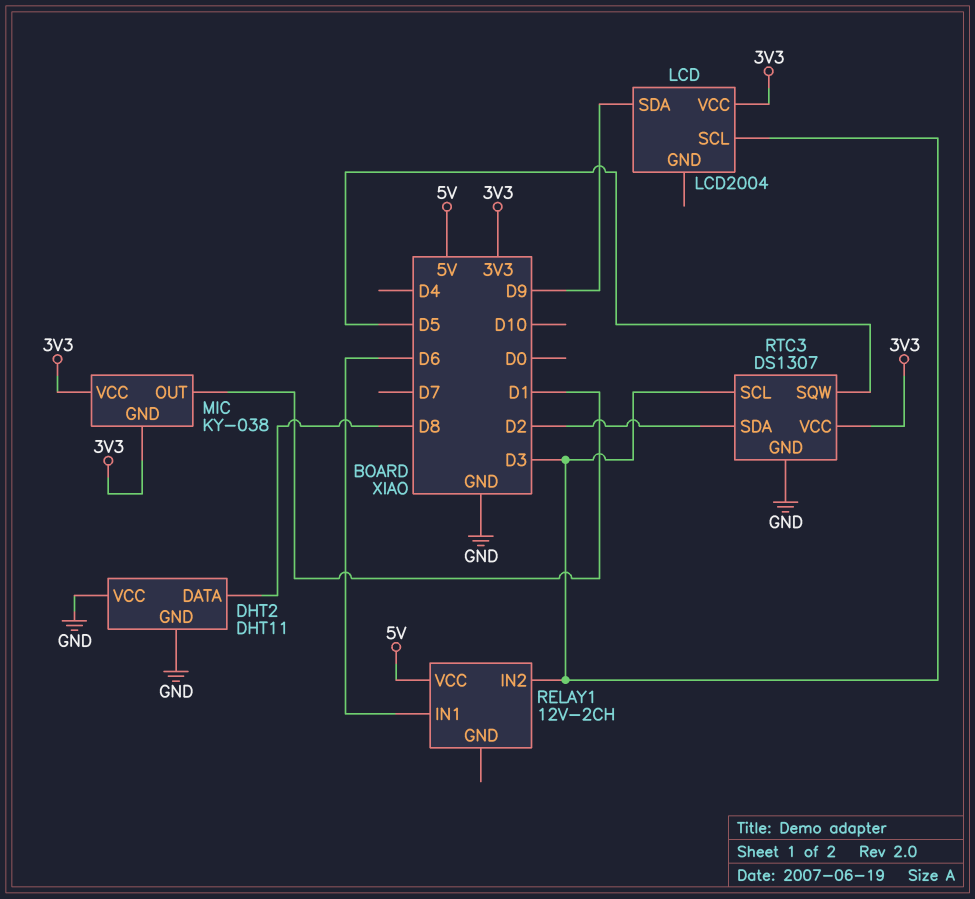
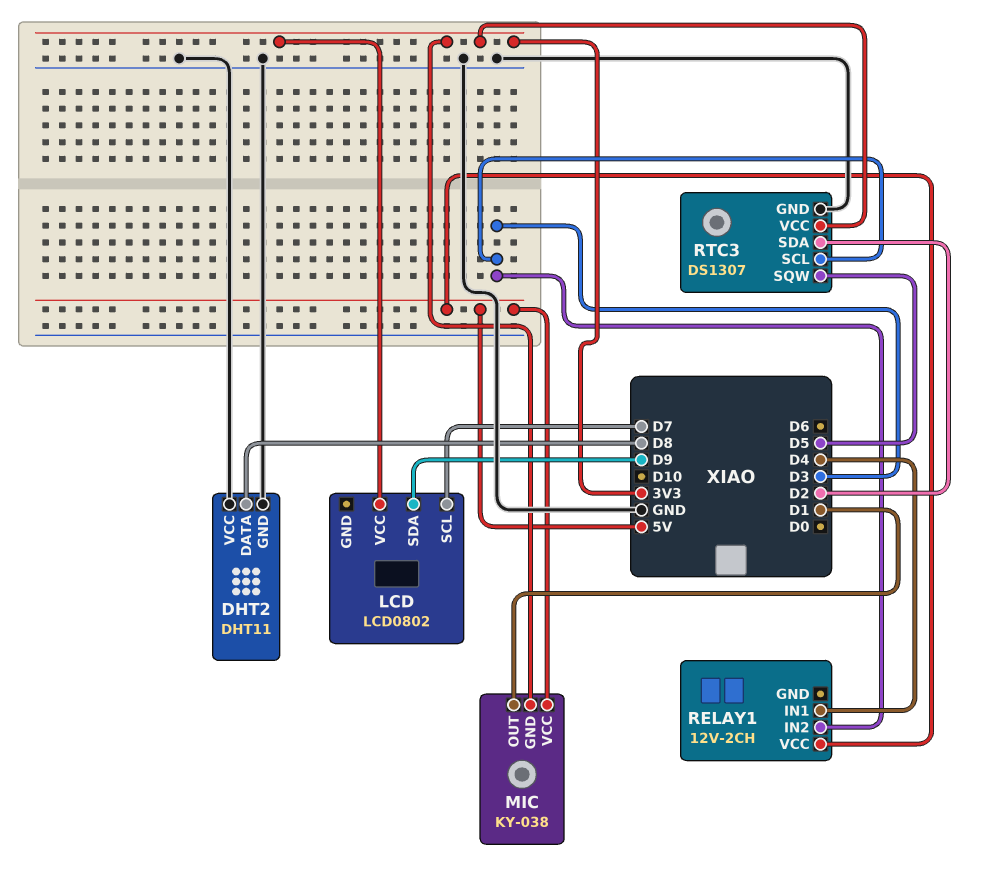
LCD: LCD2004 -> LCD0802
LCD pin SCL: D3 -> D7
MIC pin VCC: 3V3 -> 5V
RELAY1 pin IN1: D6 -> D4

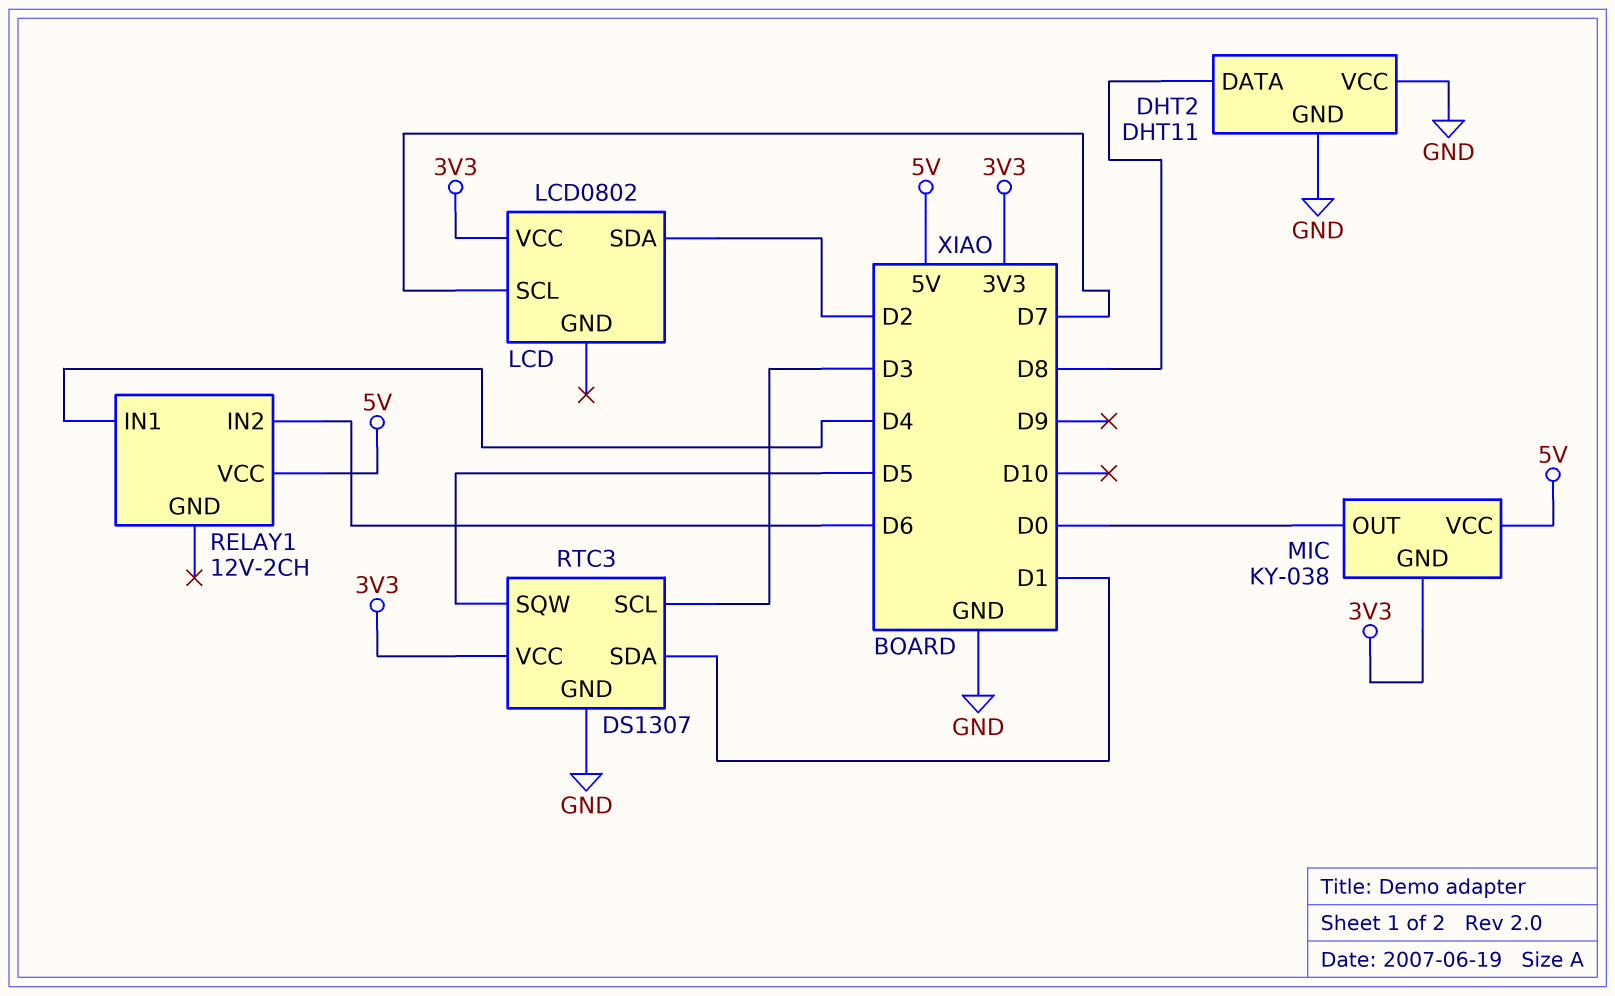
LCD pin SDA: D9 -> D2
MIC pin OUT: D1 -> D0
RELAY1 pin IN2: D3 -> D6
RTC3 pin SDA: D2 -> D1

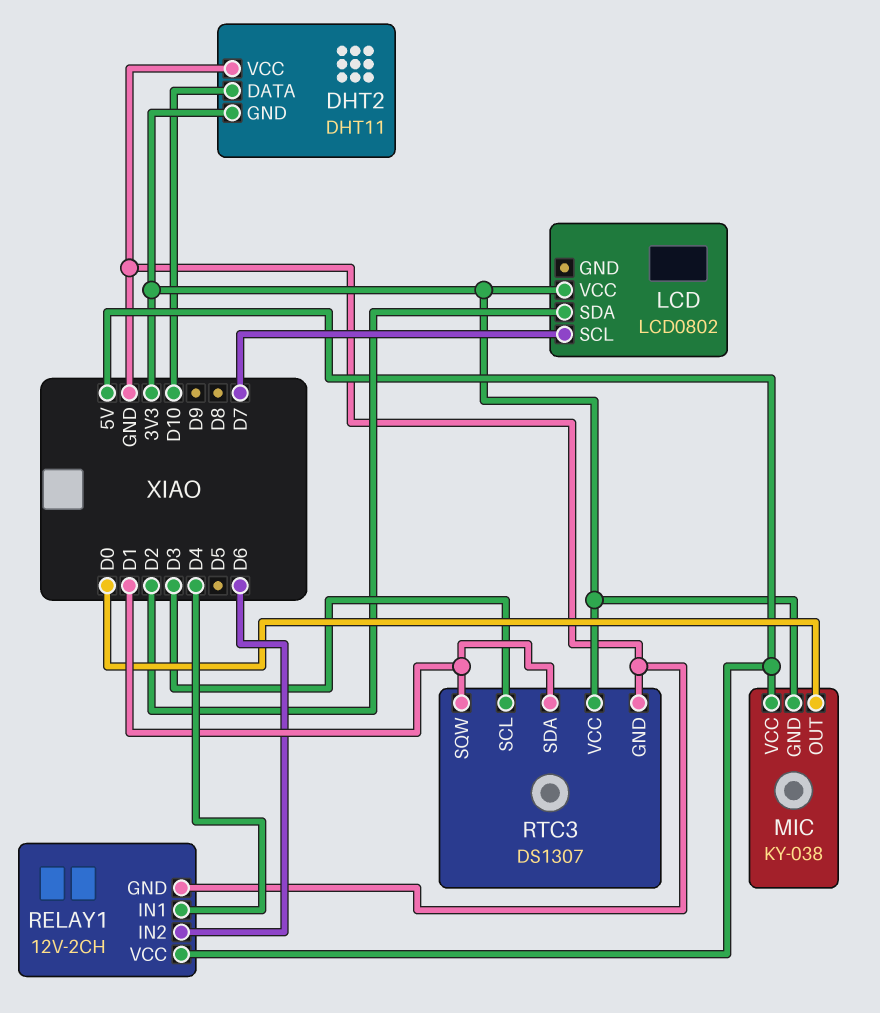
DHT2 pin DATA: D8 -> D10
DHT2 pin GND: GND -> 3V3
RELAY1 pin GND: none -> GND
RTC3 pin SQW: D5 -> D1

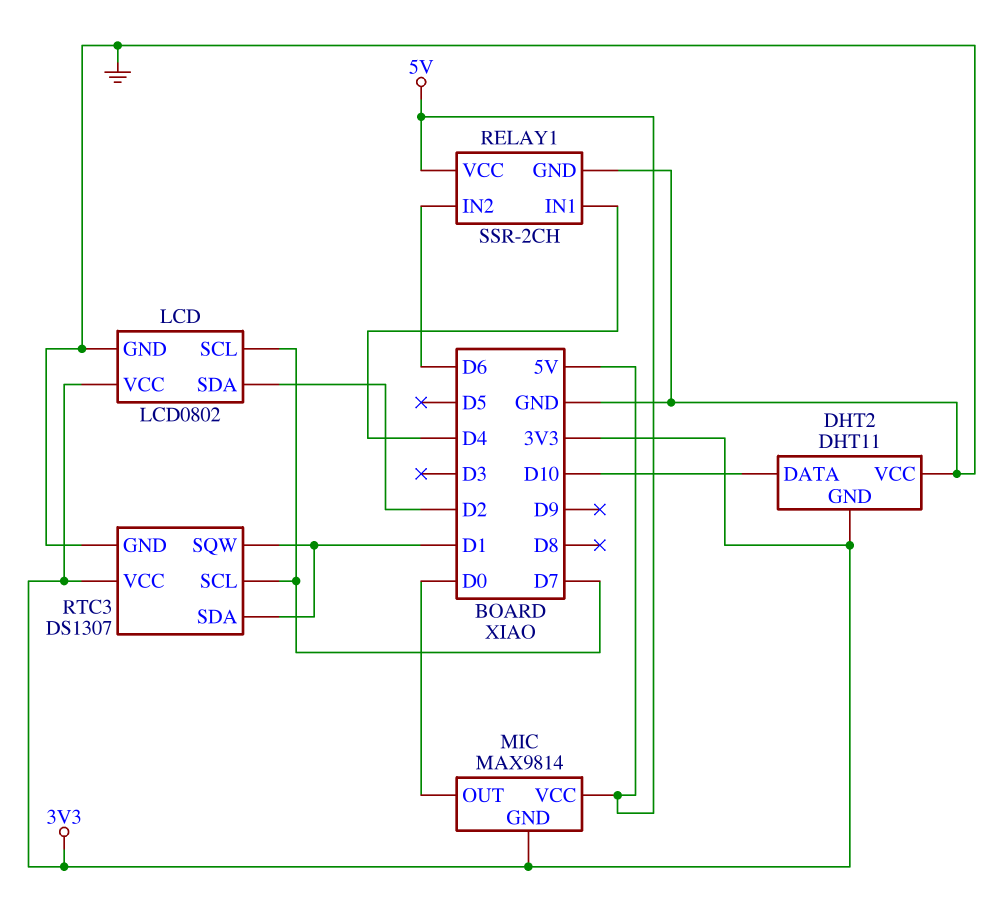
LCD pin GND: none -> GND
MIC: KY-038 -> MAX9814
RELAY1: 12V-2CH -> SSR-2CH
RTC3 pin SCL: D3 -> D7

